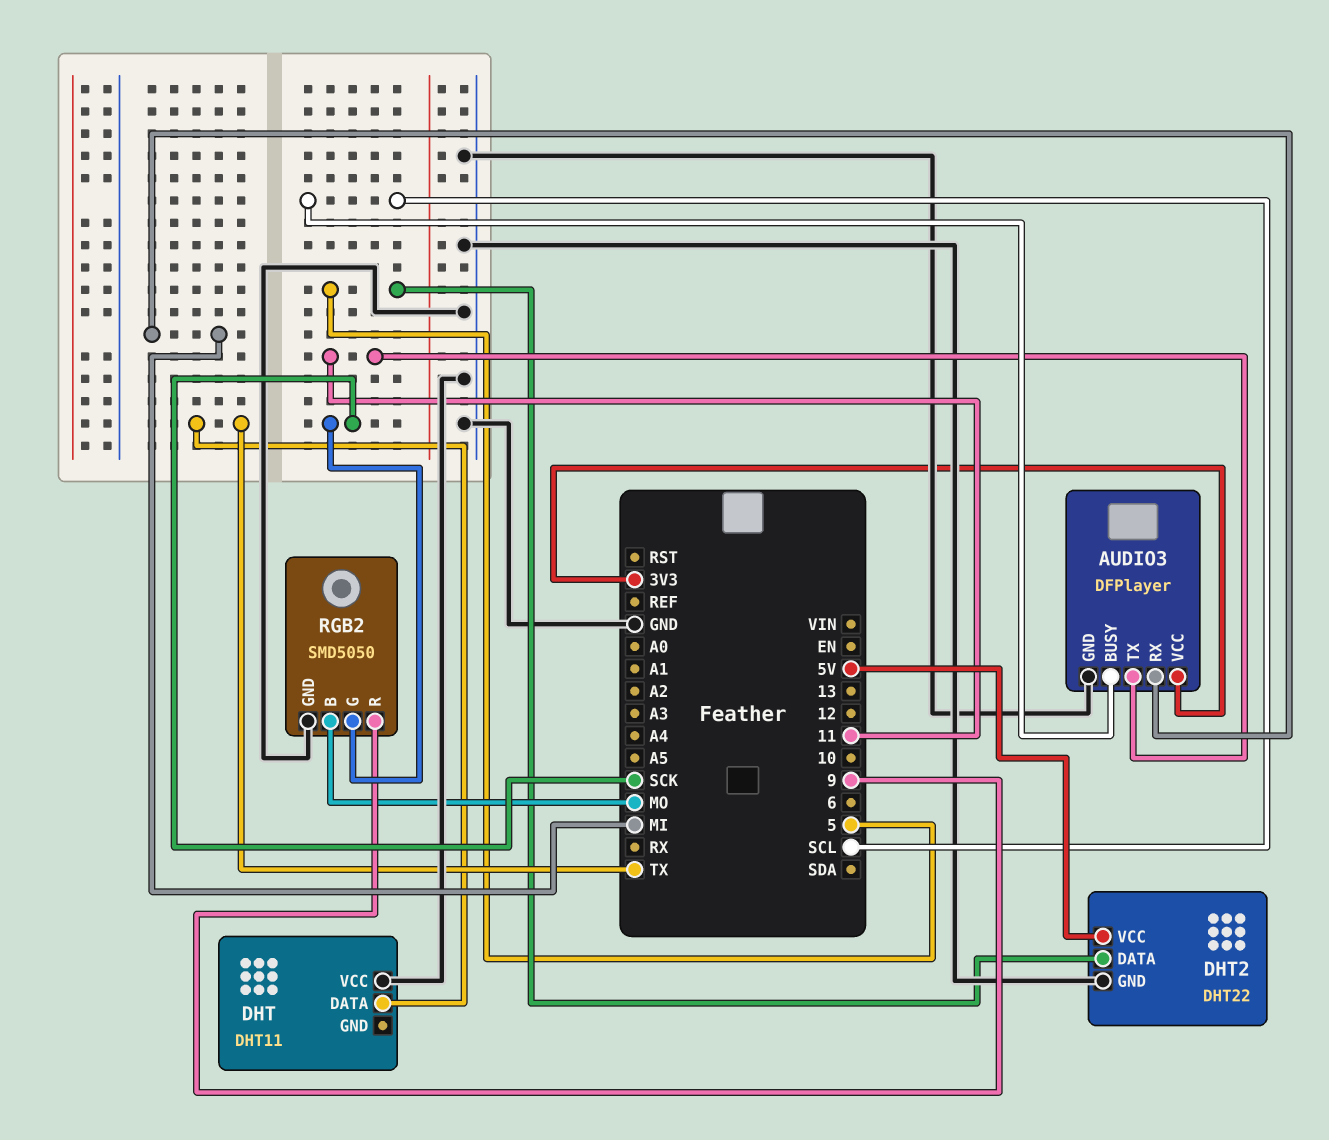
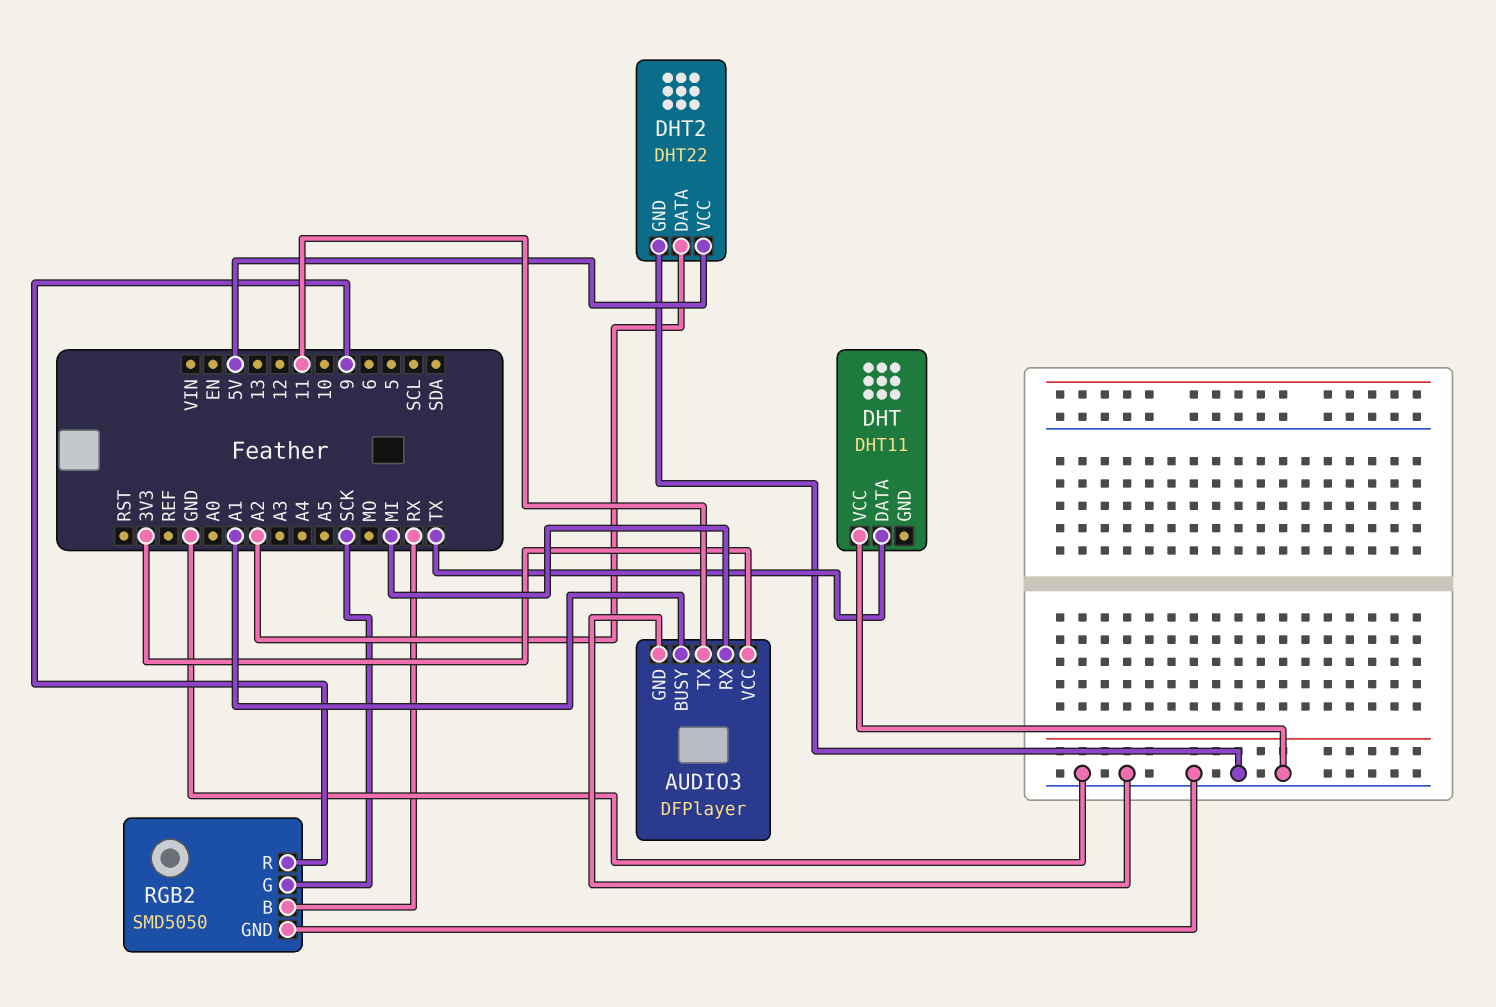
AUDIO3 pin BUSY: SCL -> A1
DHT2 pin DATA: 5 -> A2
RGB2 pin B: MO -> RX

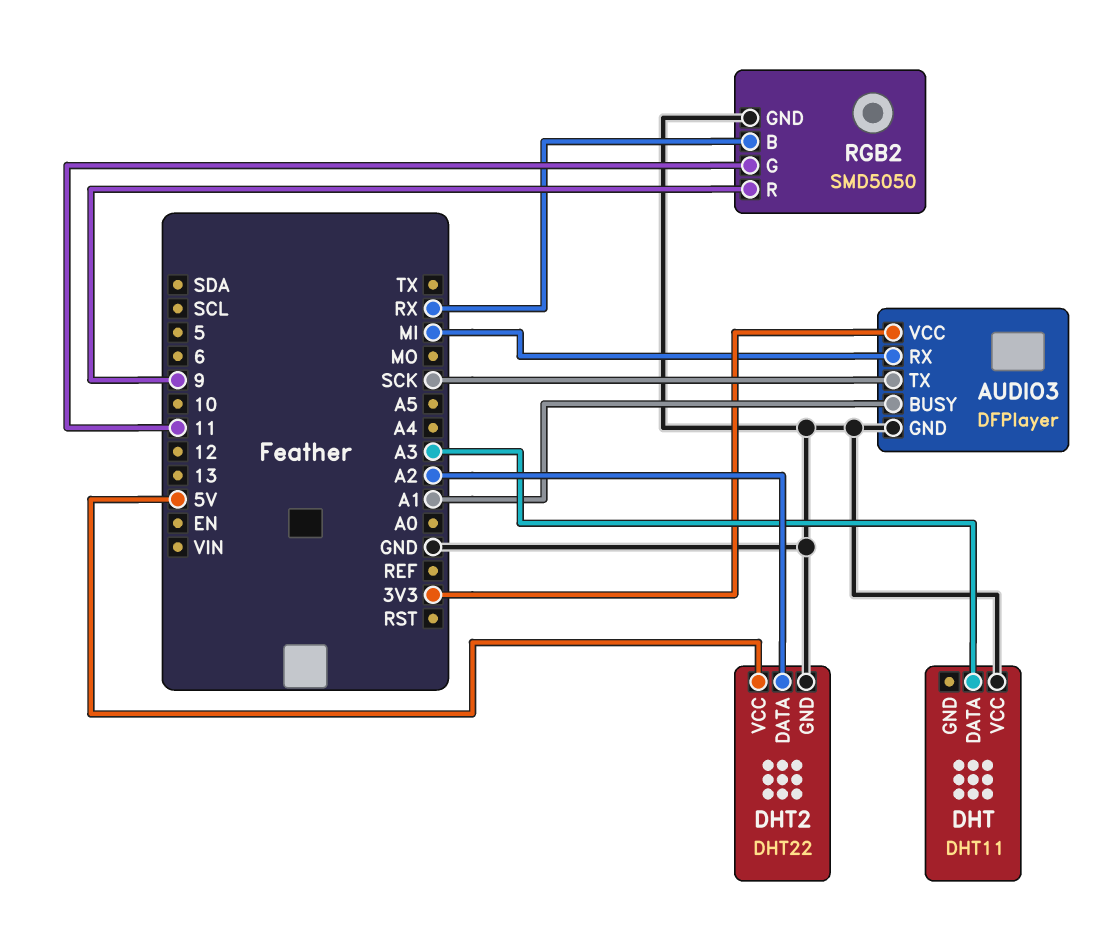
AUDIO3 pin TX: 11 -> SCK
DHT pin DATA: TX -> A3
RGB2 pin G: SCK -> 11

